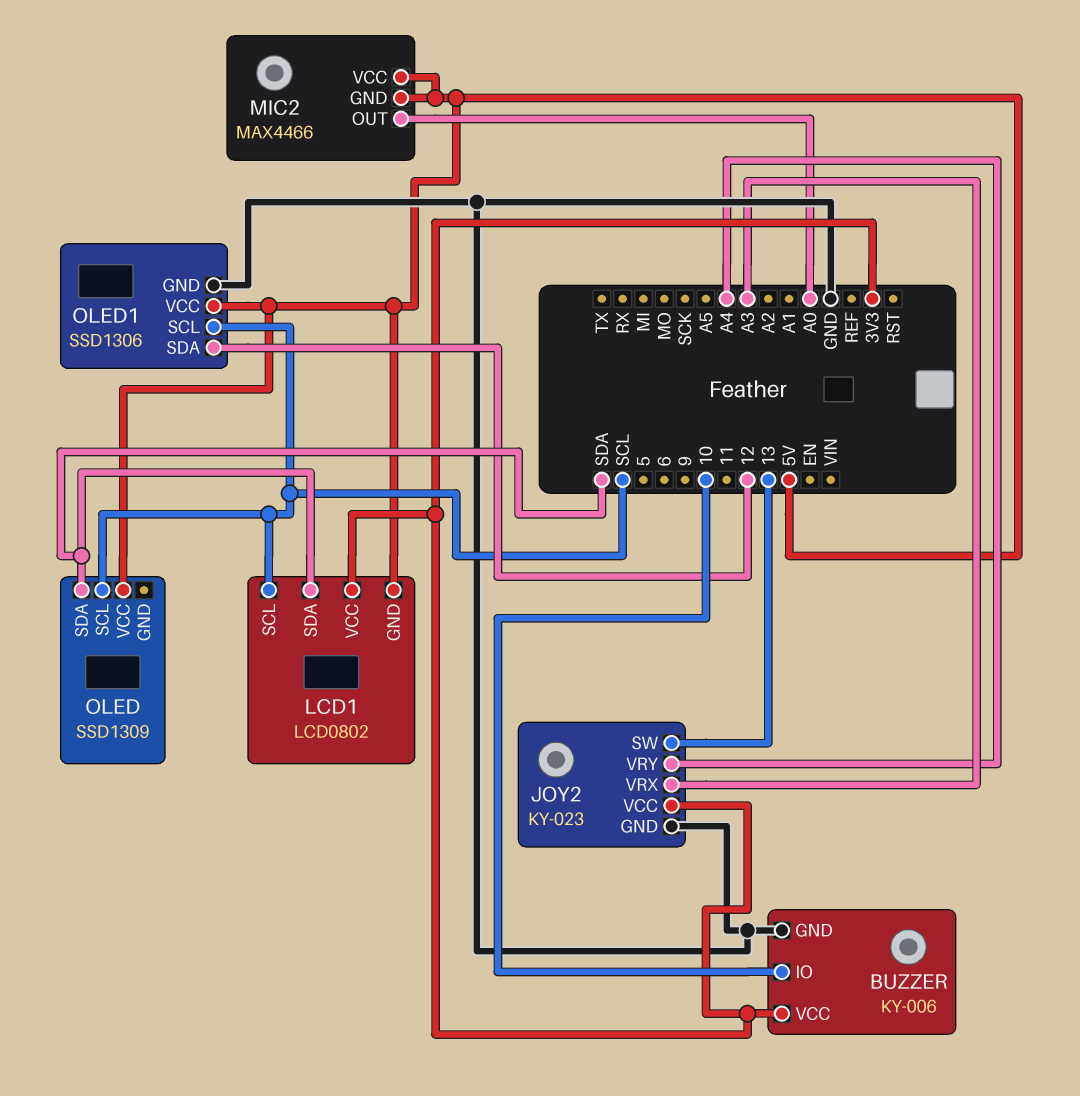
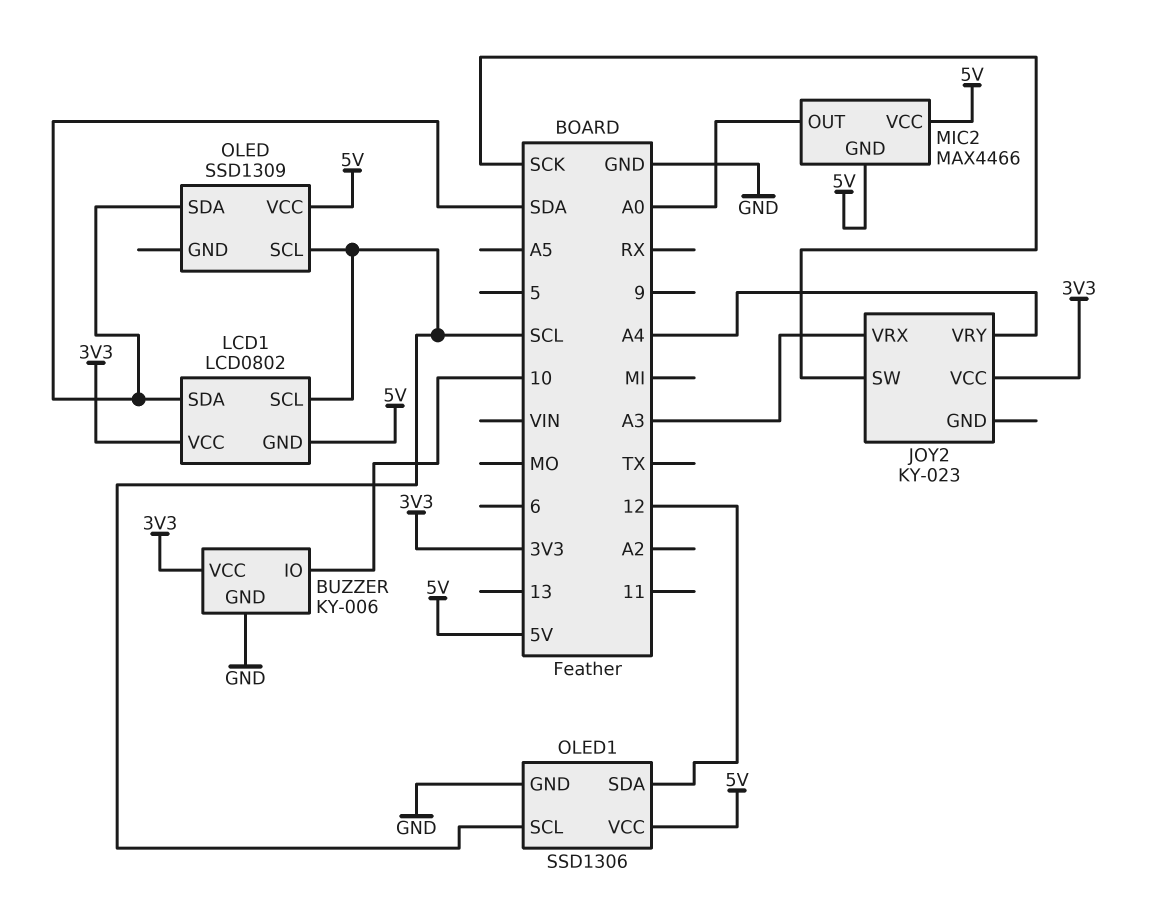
JOY2 pin GND: GND -> none
JOY2 pin SW: 13 -> SCK

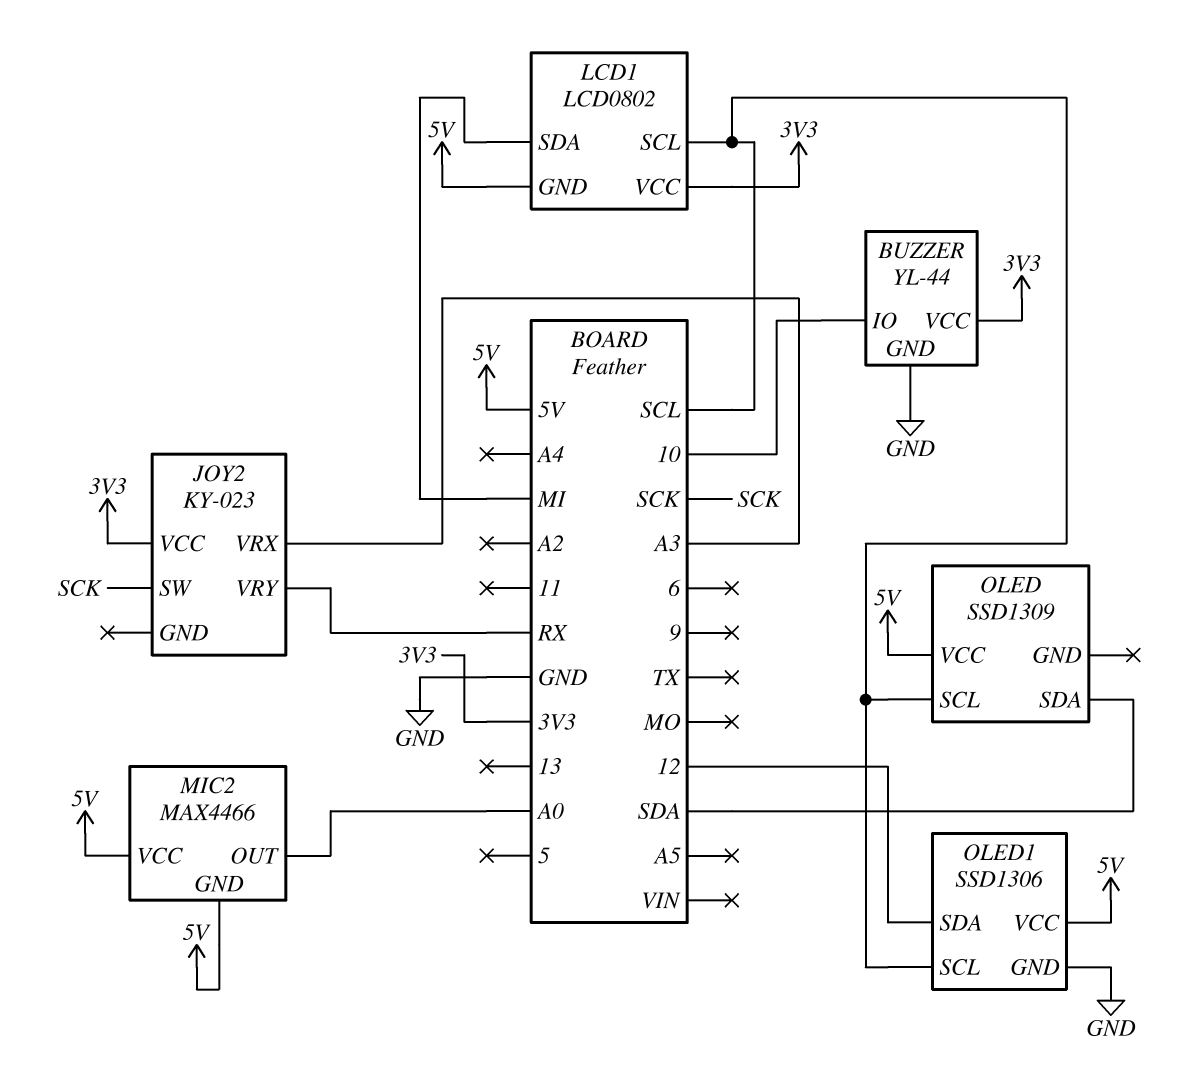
BUZZER: KY-006 -> YL-44
JOY2 pin VRY: A4 -> RX
LCD1 pin SDA: SDA -> MI

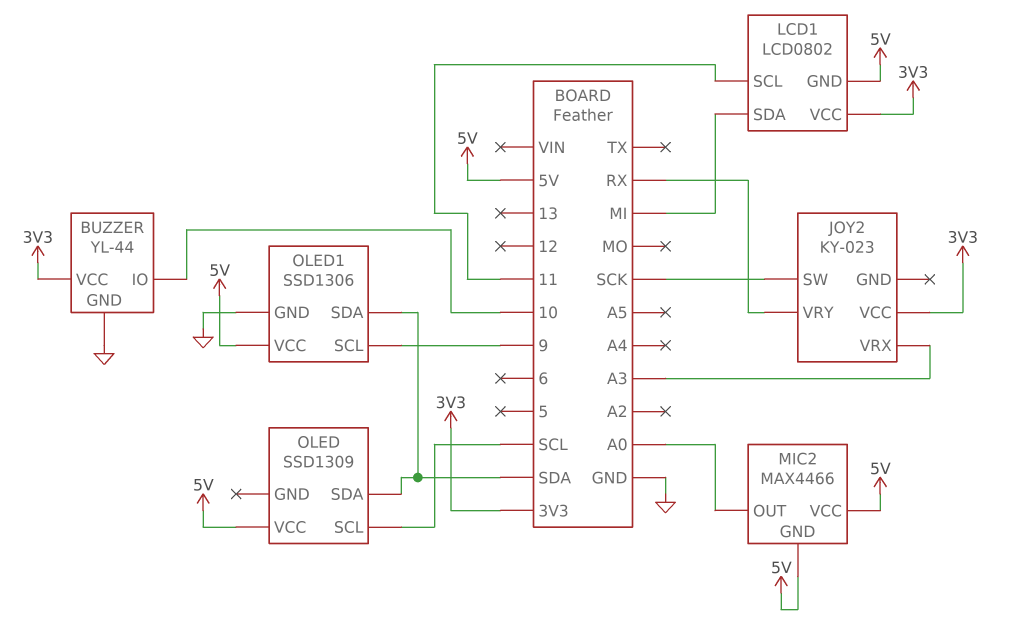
LCD1 pin SCL: SCL -> 11
OLED1 pin SCL: SCL -> 9
OLED1 pin SDA: 12 -> SDA

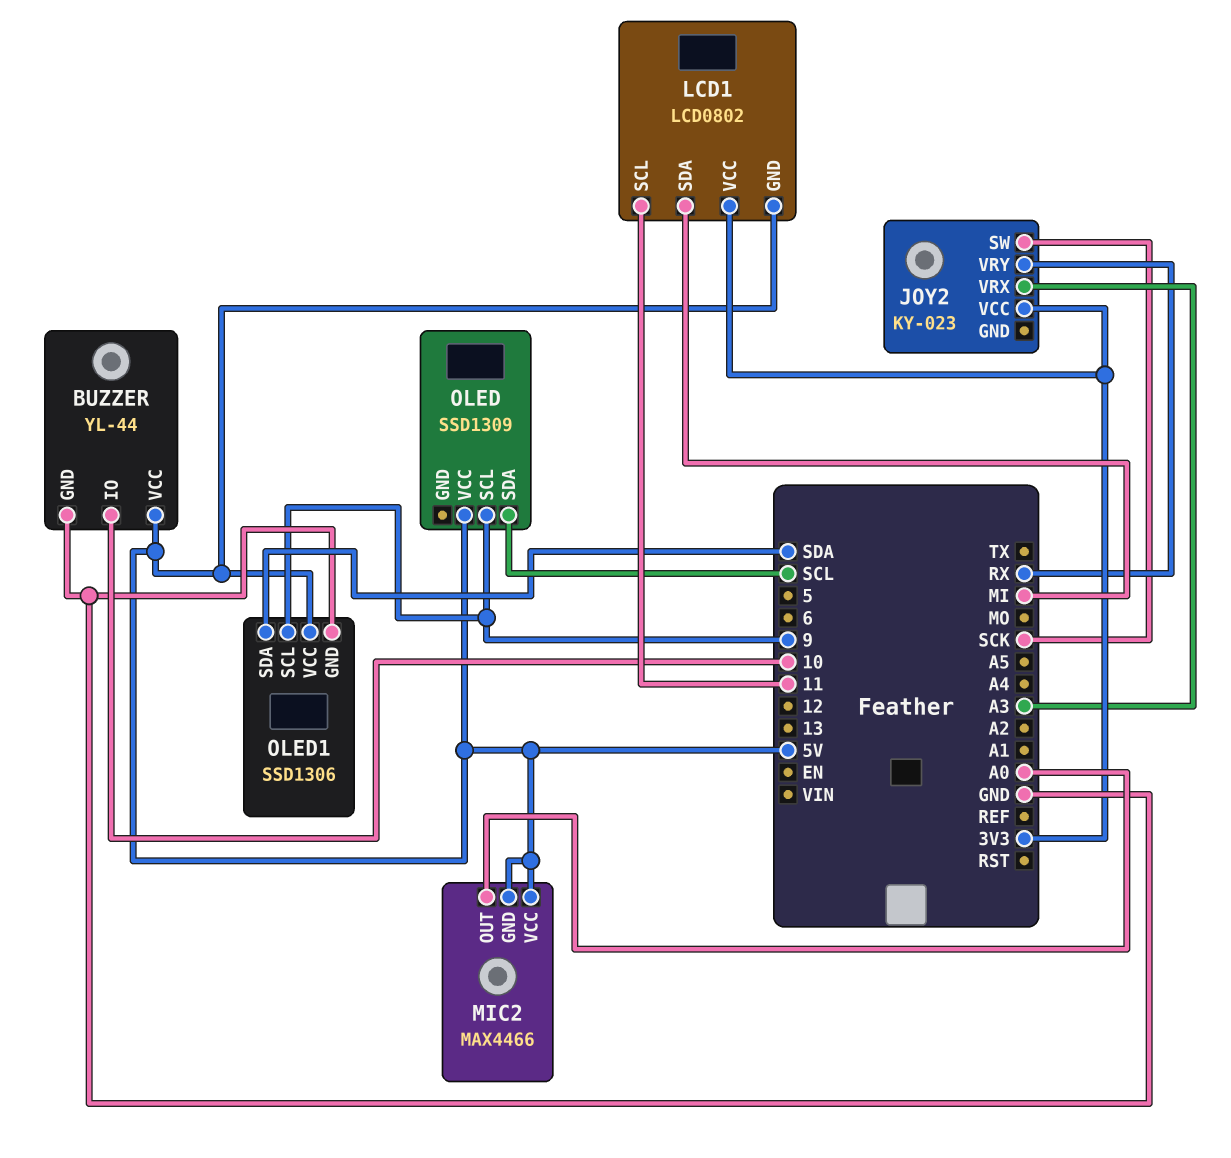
BUZZER pin VCC: 3V3 -> 5V
OLED pin SCL: SCL -> 9
OLED pin SDA: SDA -> SCL

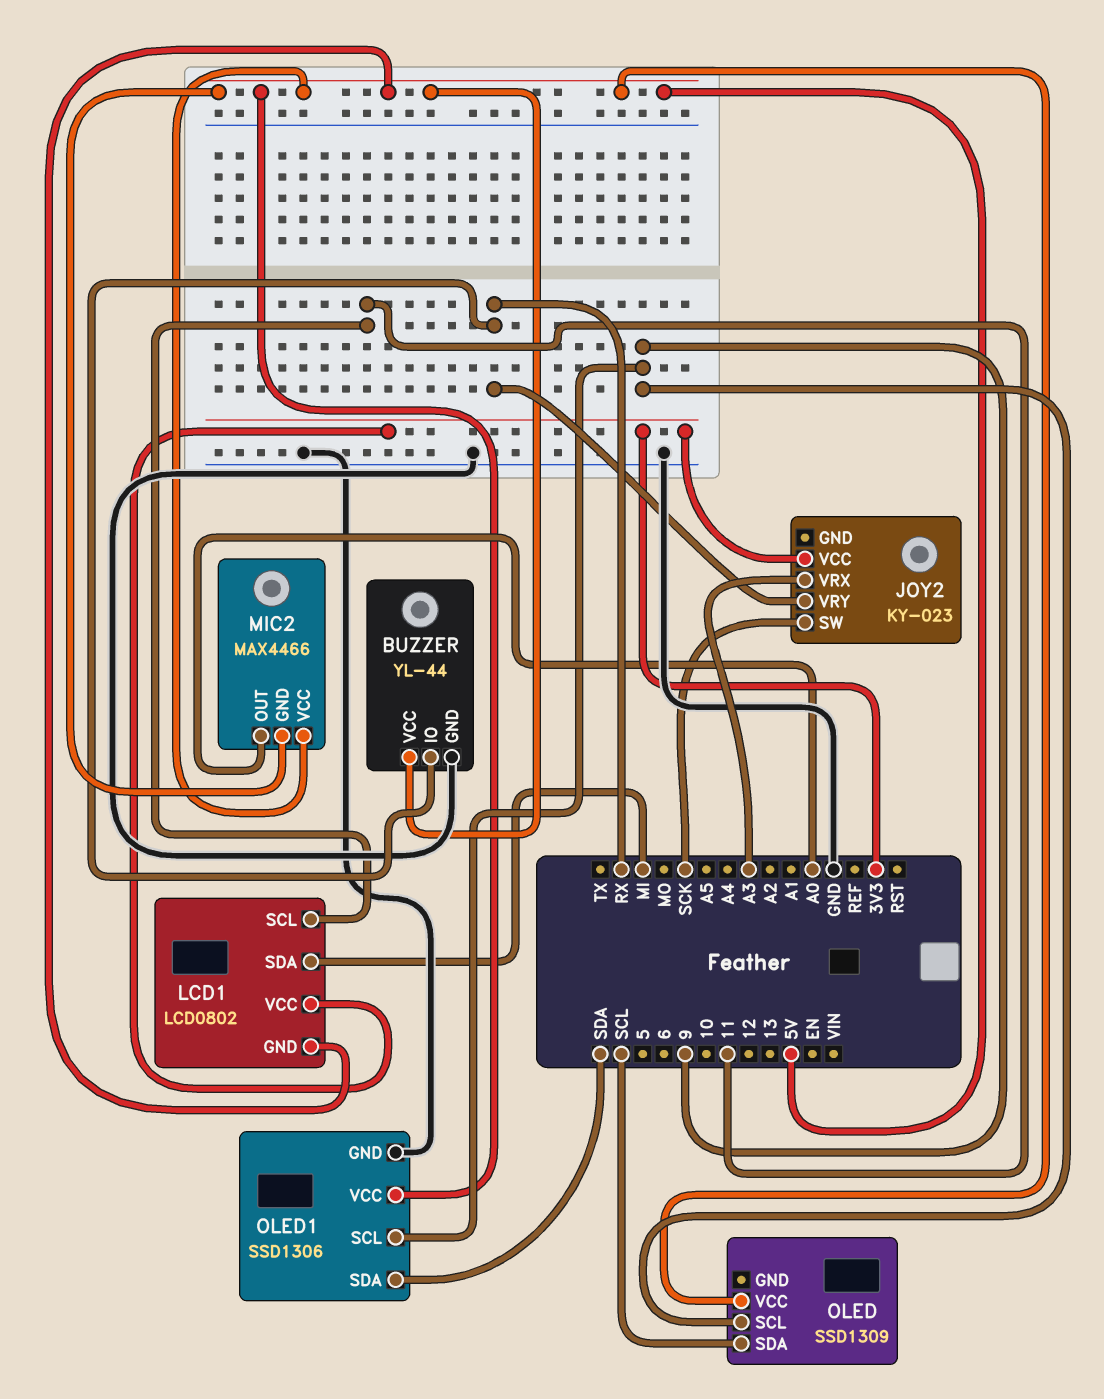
BUZZER pin IO: 10 -> RX

